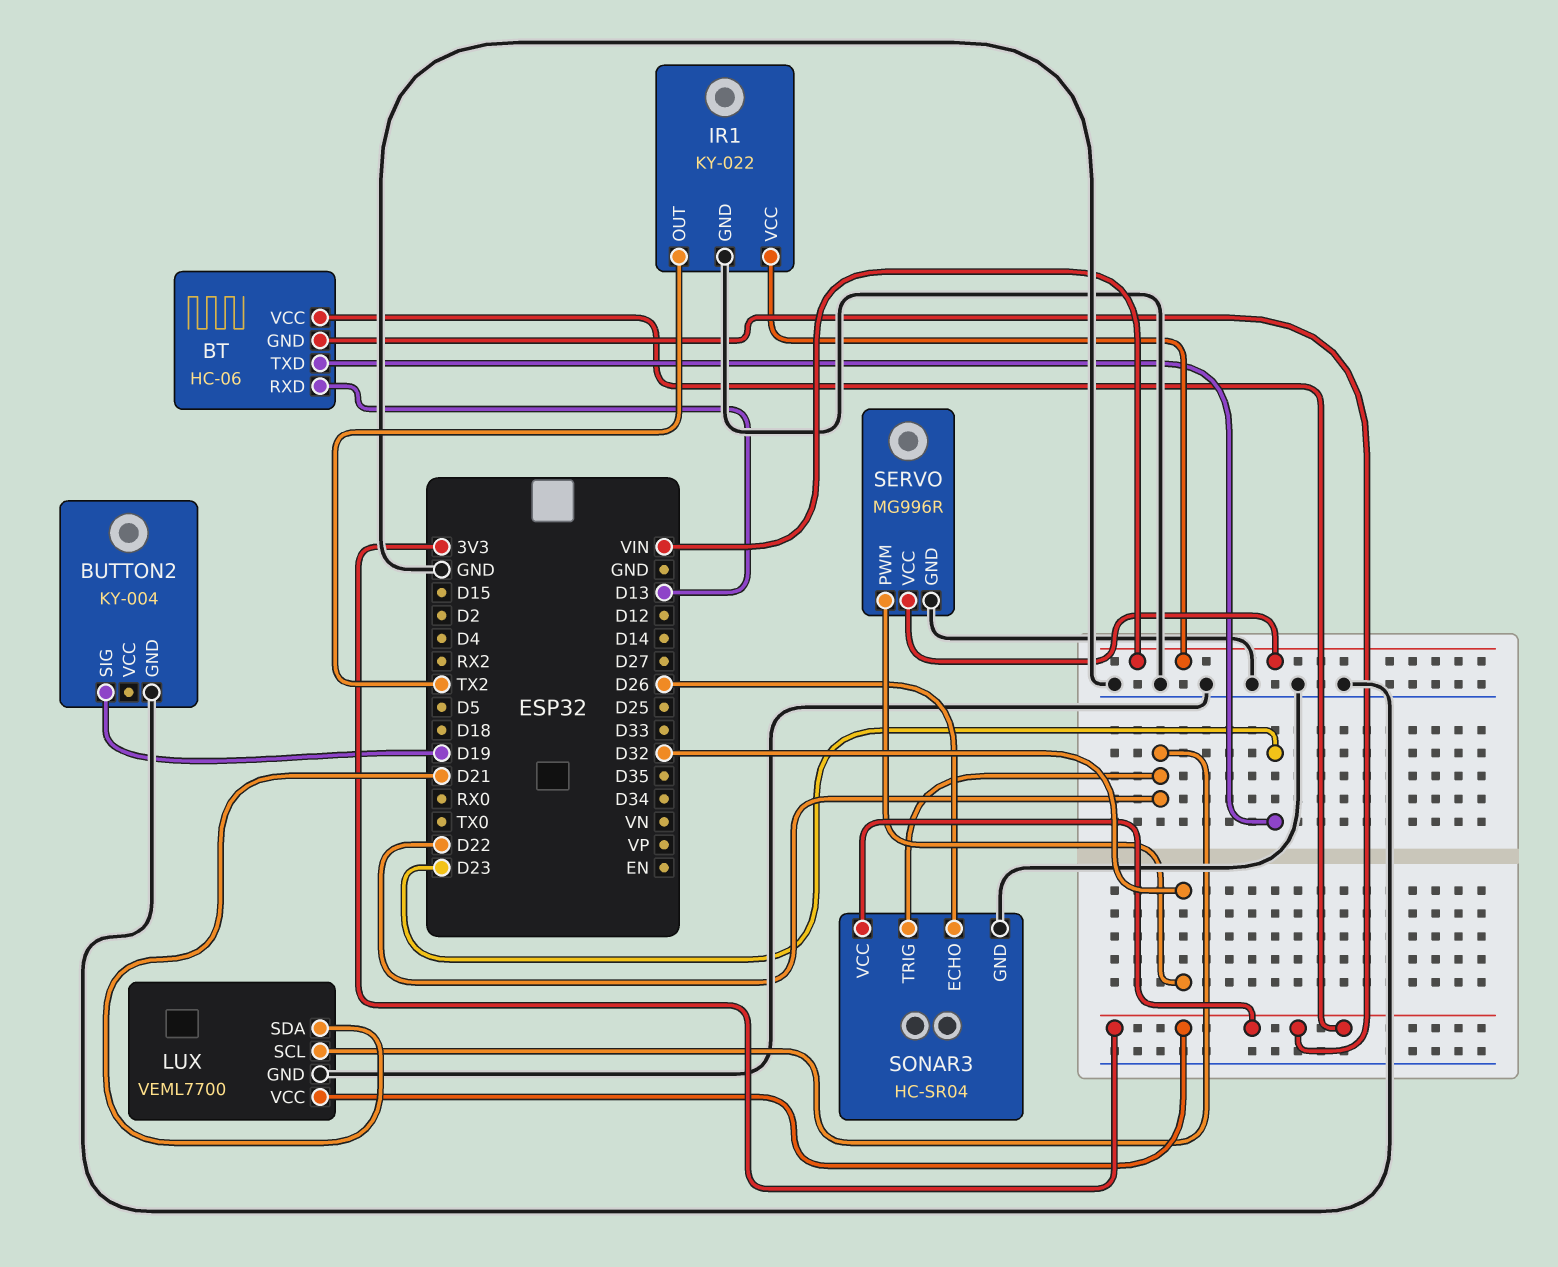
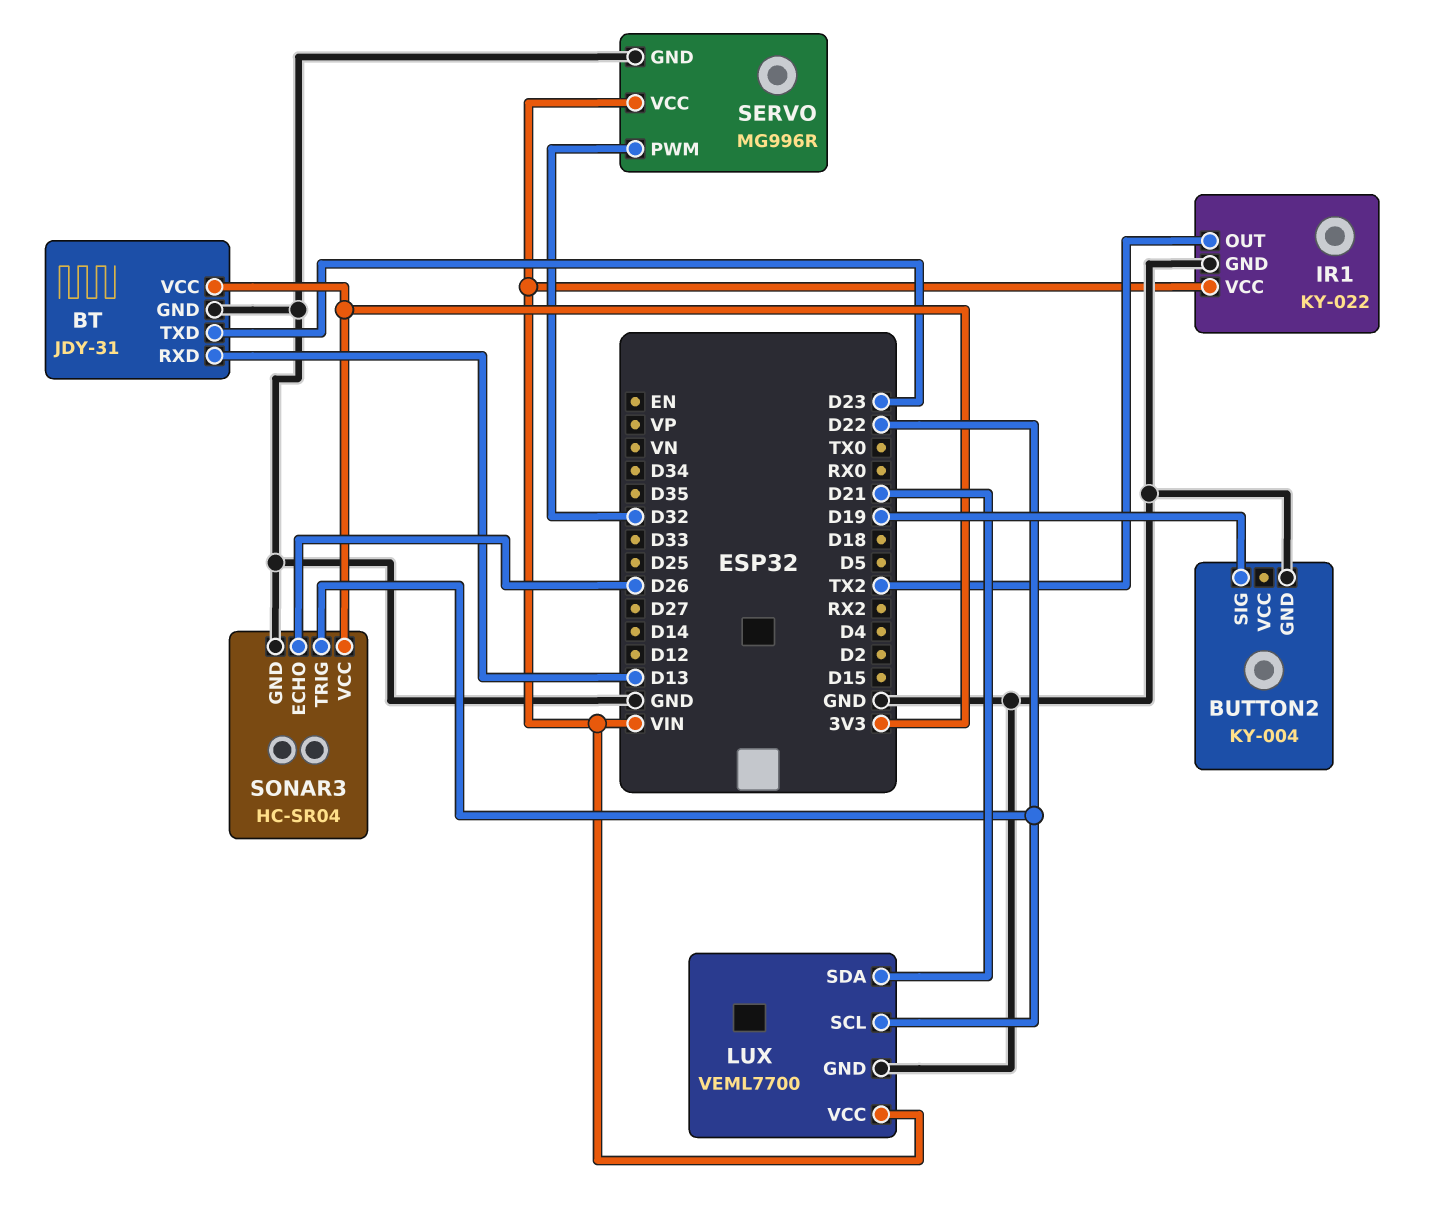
BT: HC-06 -> JDY-31
BT pin GND: 3V3 -> GND
LUX pin VCC: 3V3 -> VIN

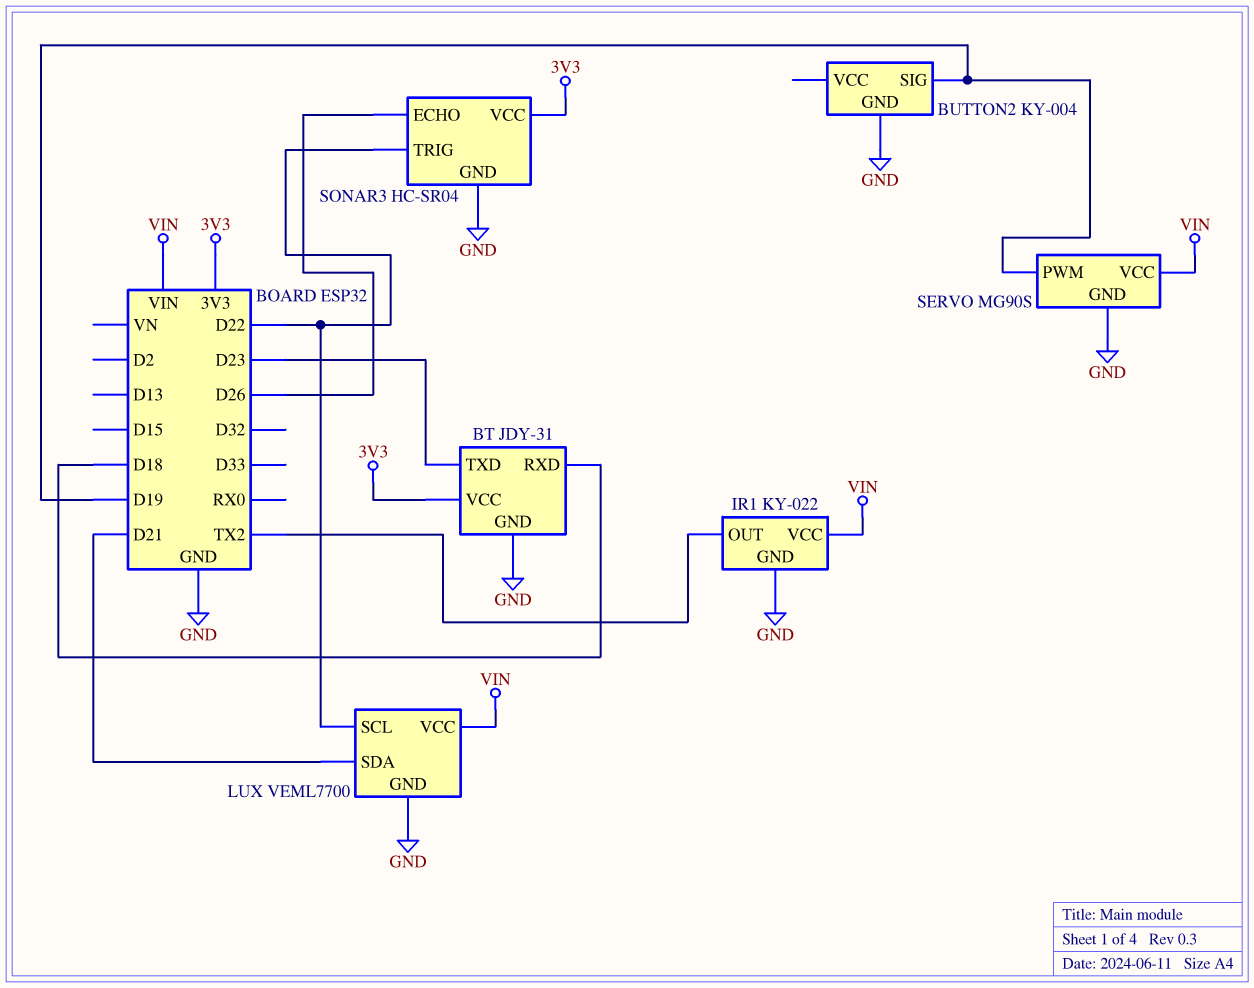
BT pin RXD: D13 -> D18
SERVO: MG996R -> MG90S
SERVO pin PWM: D32 -> D19

